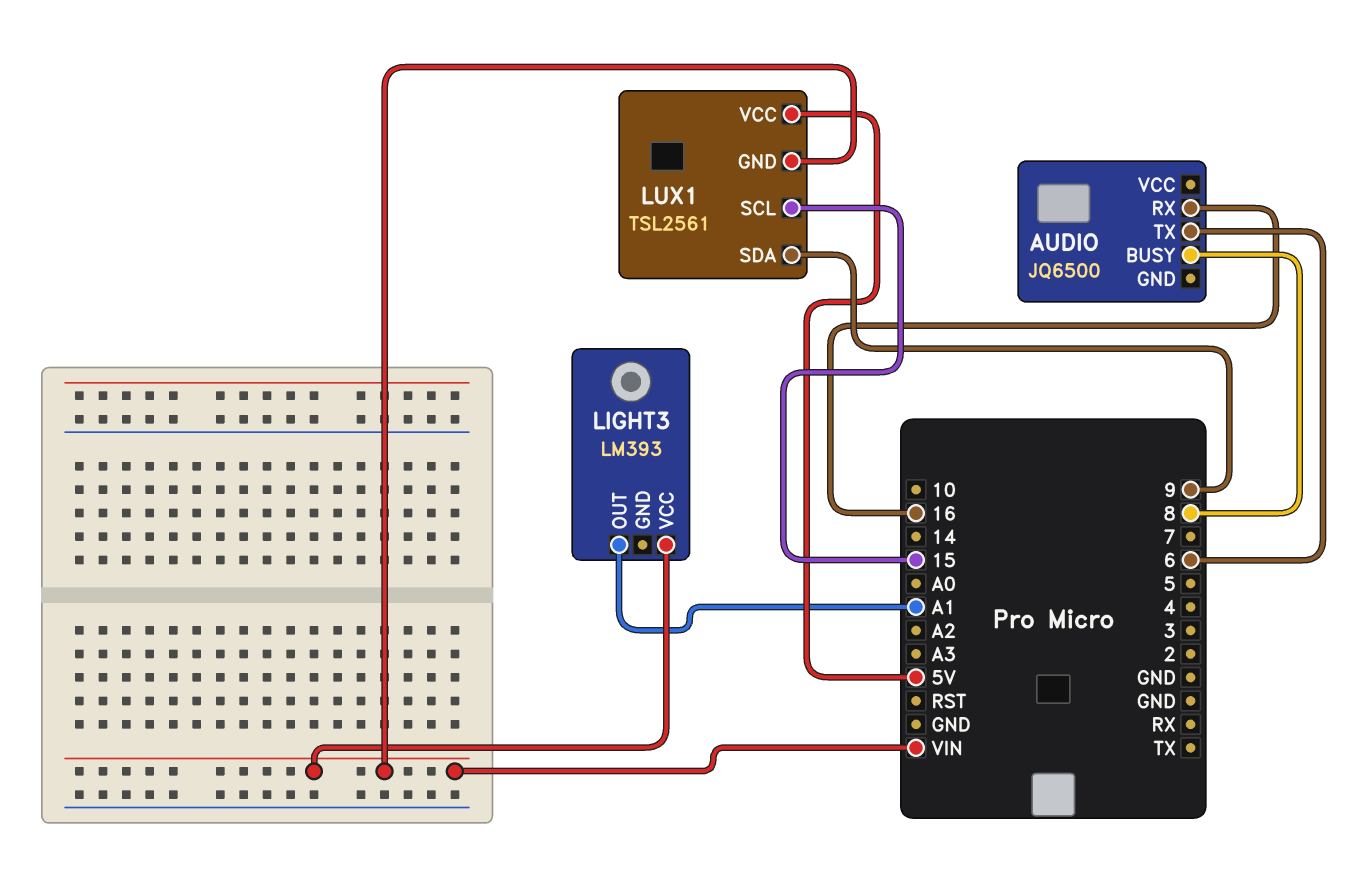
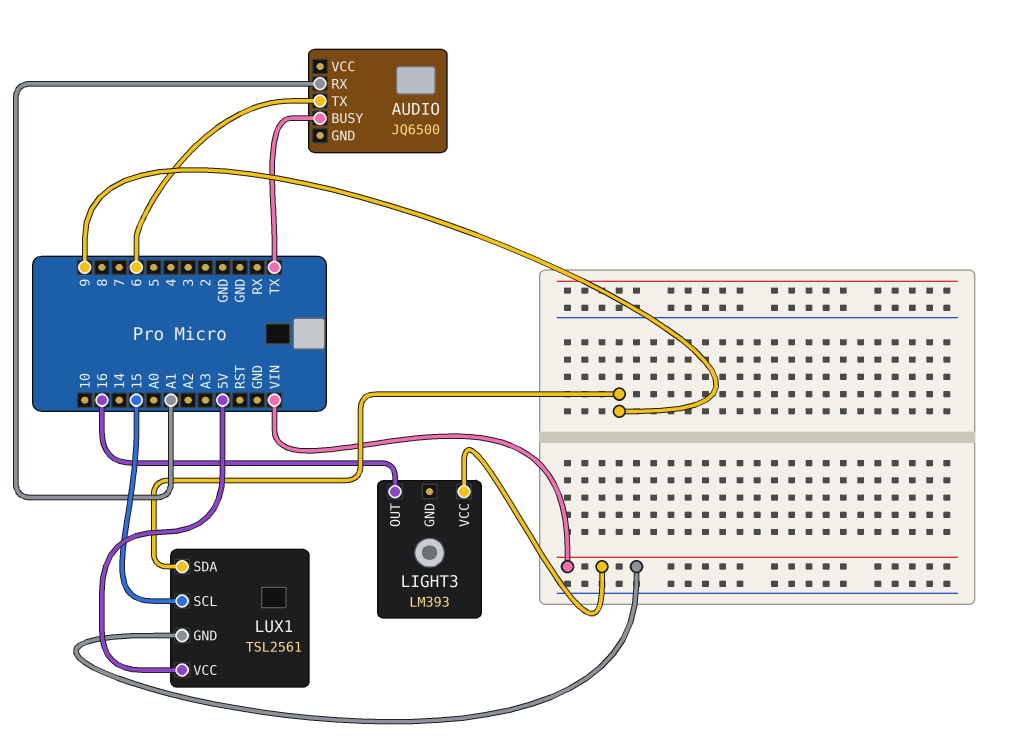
AUDIO pin BUSY: 8 -> TX
AUDIO pin RX: 16 -> A1
LIGHT3 pin OUT: A1 -> 16

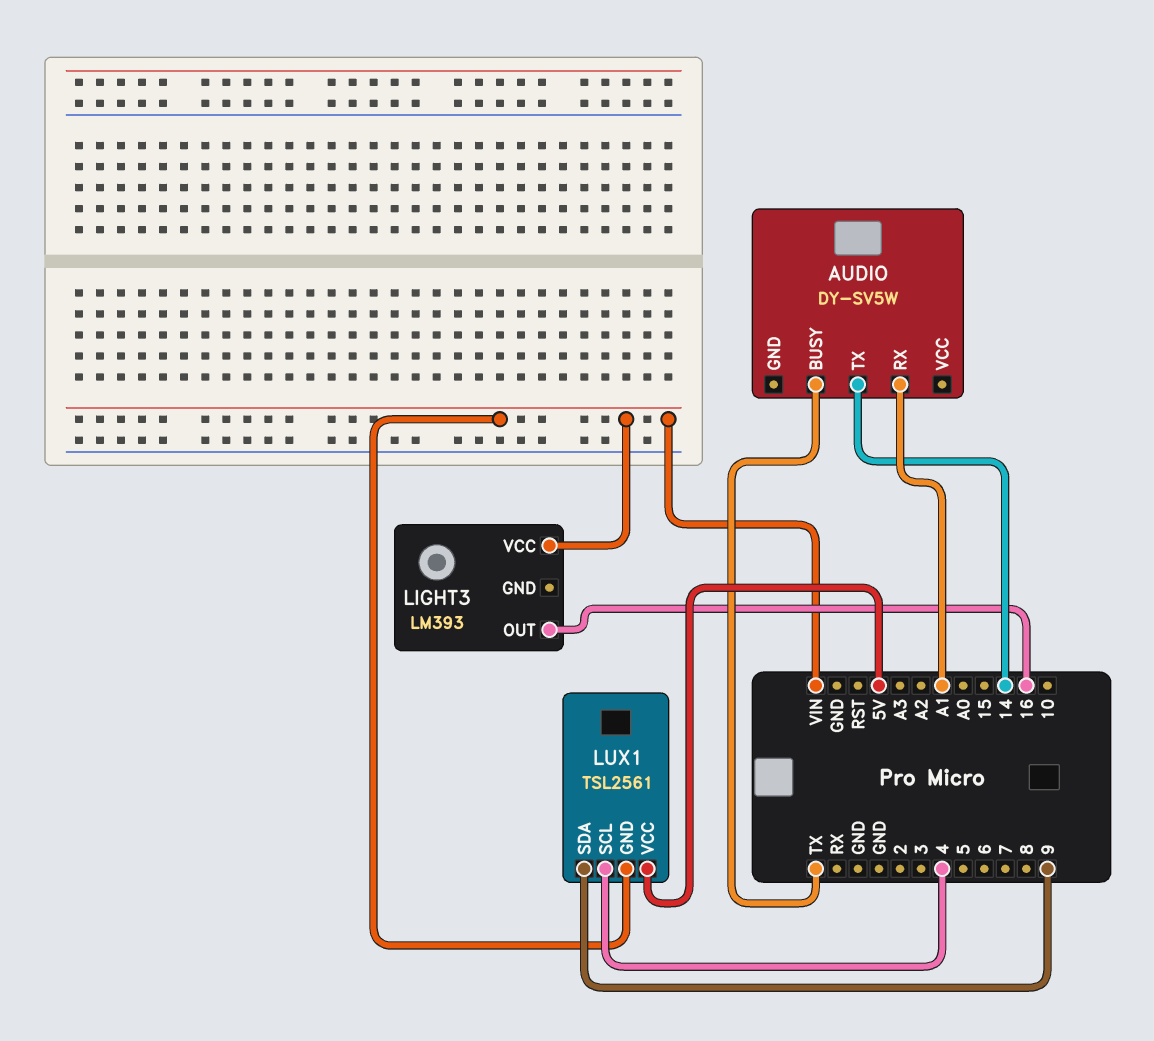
AUDIO: JQ6500 -> DY-SV5W
AUDIO pin TX: 6 -> 14
LUX1 pin SCL: 15 -> 4

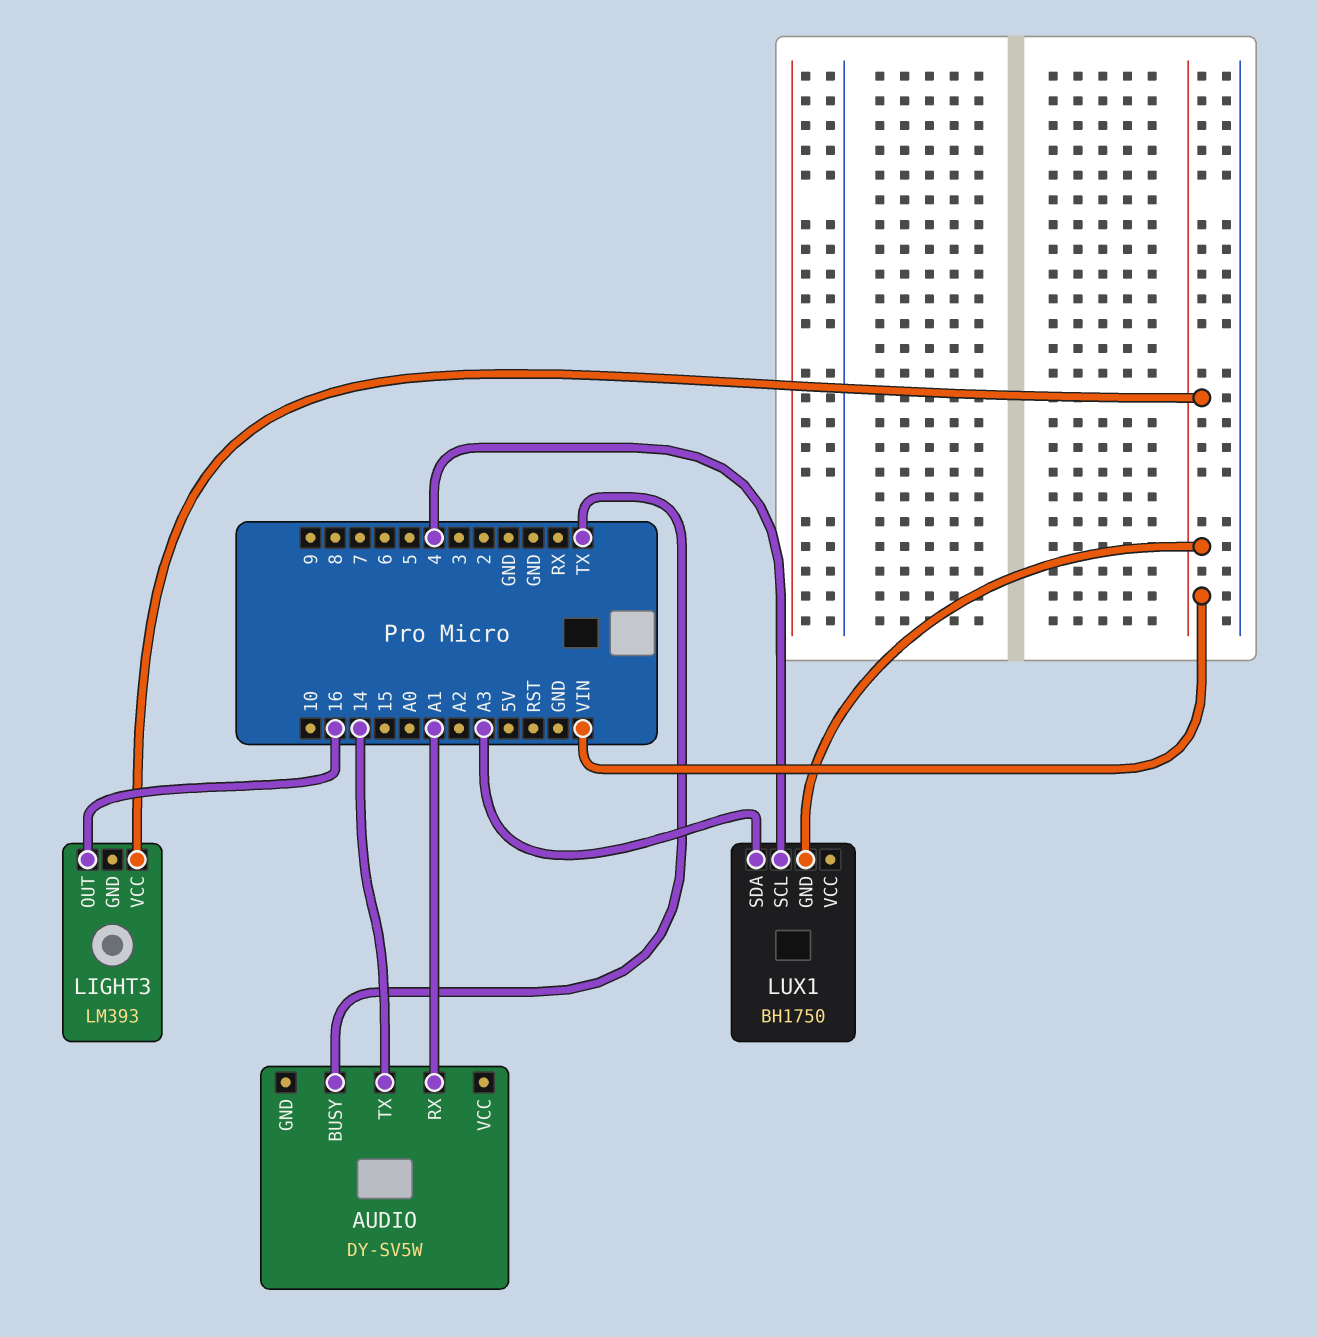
LUX1: TSL2561 -> BH1750
LUX1 pin SDA: 9 -> A3
LUX1 pin VCC: 5V -> none

